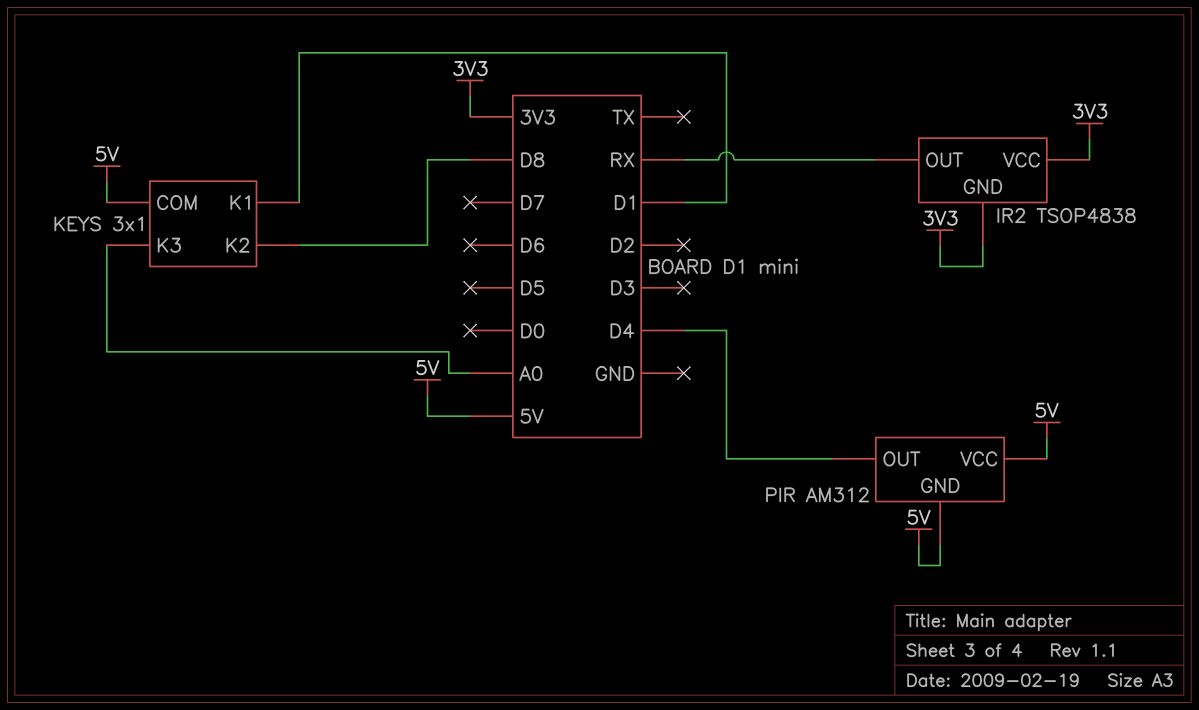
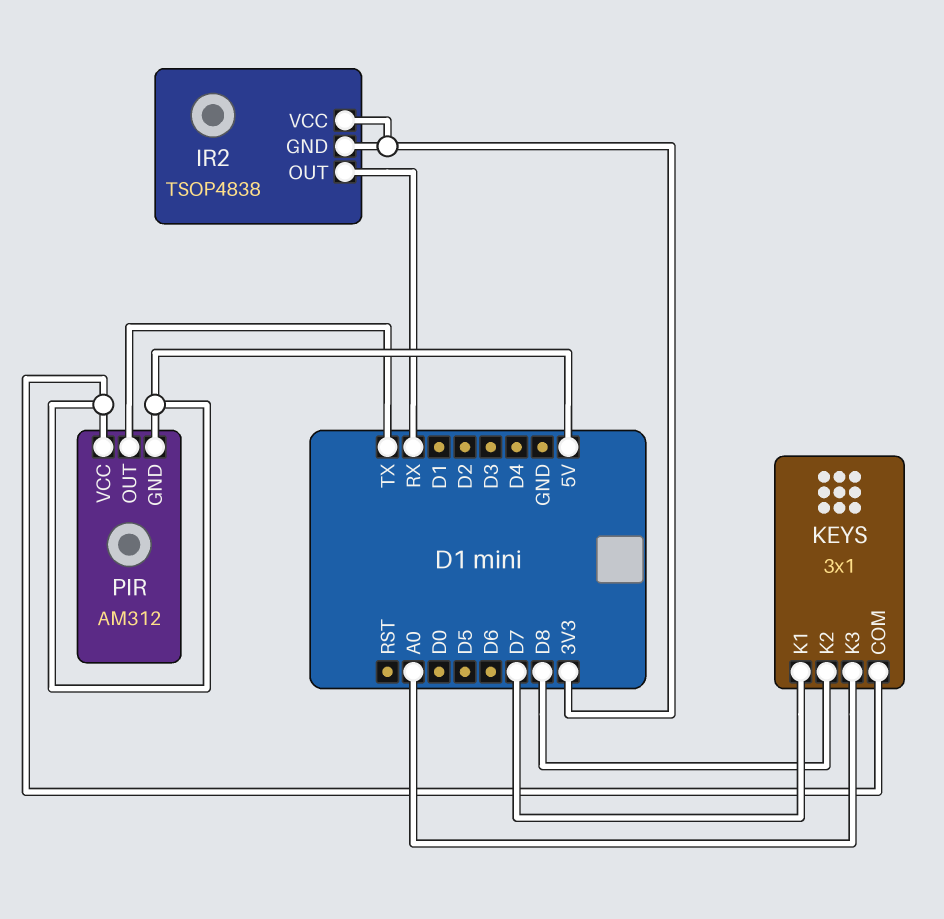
KEYS pin K1: D1 -> D7
PIR pin OUT: D4 -> TX

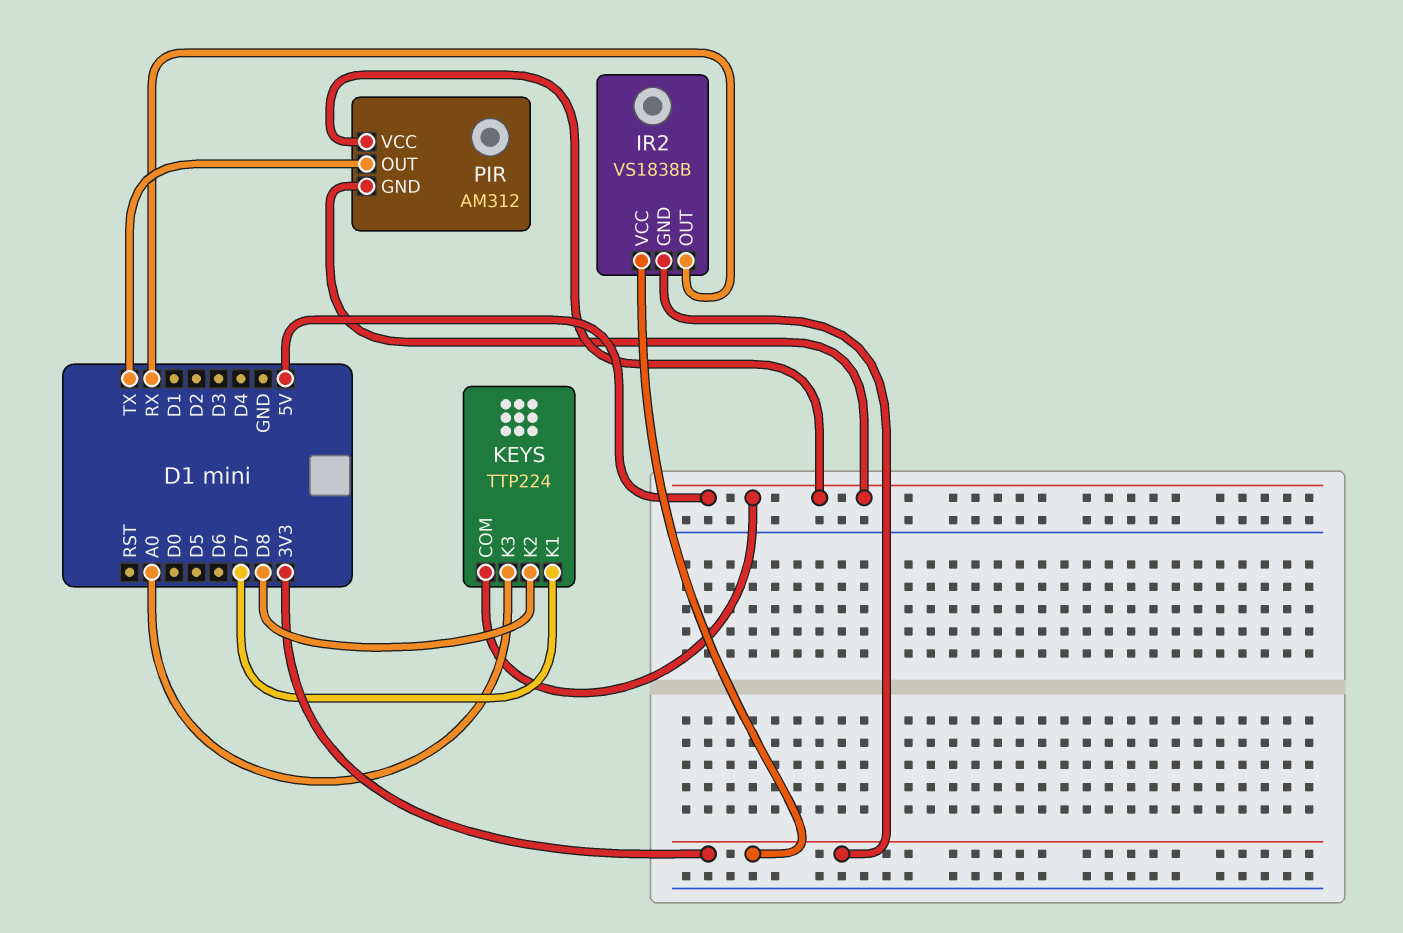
IR2: TSOP4838 -> VS1838B
KEYS: 3x1 -> TTP224

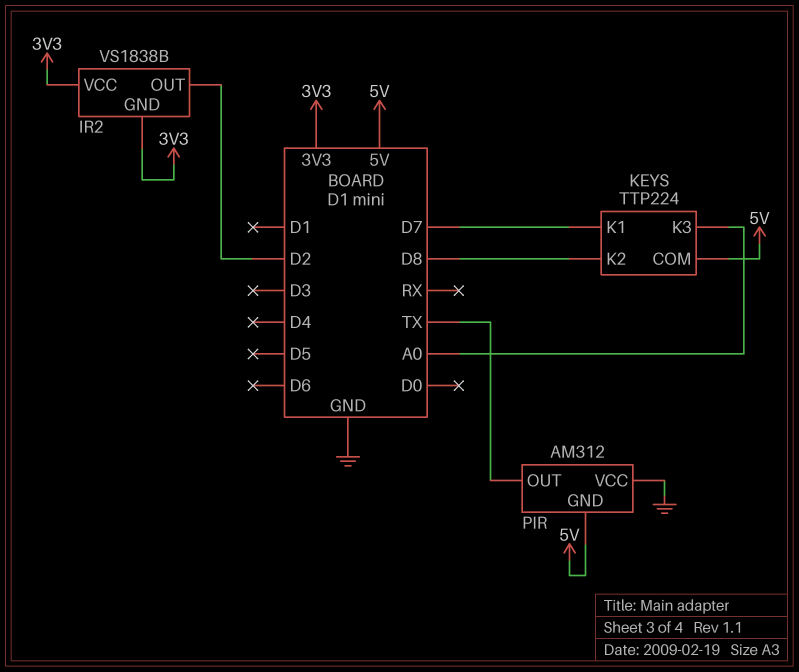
IR2 pin OUT: RX -> D2
PIR pin VCC: 5V -> GND

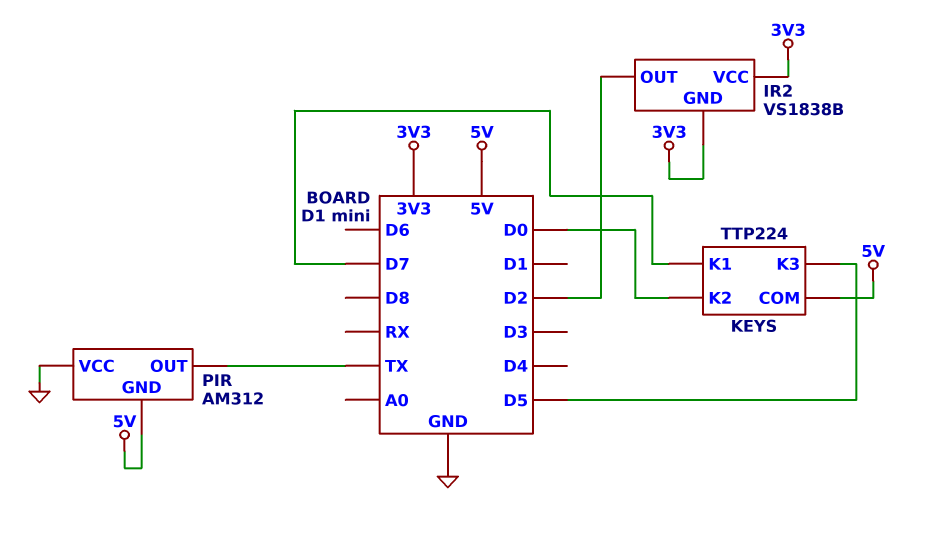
KEYS pin K2: D8 -> D0
KEYS pin K3: A0 -> D5

